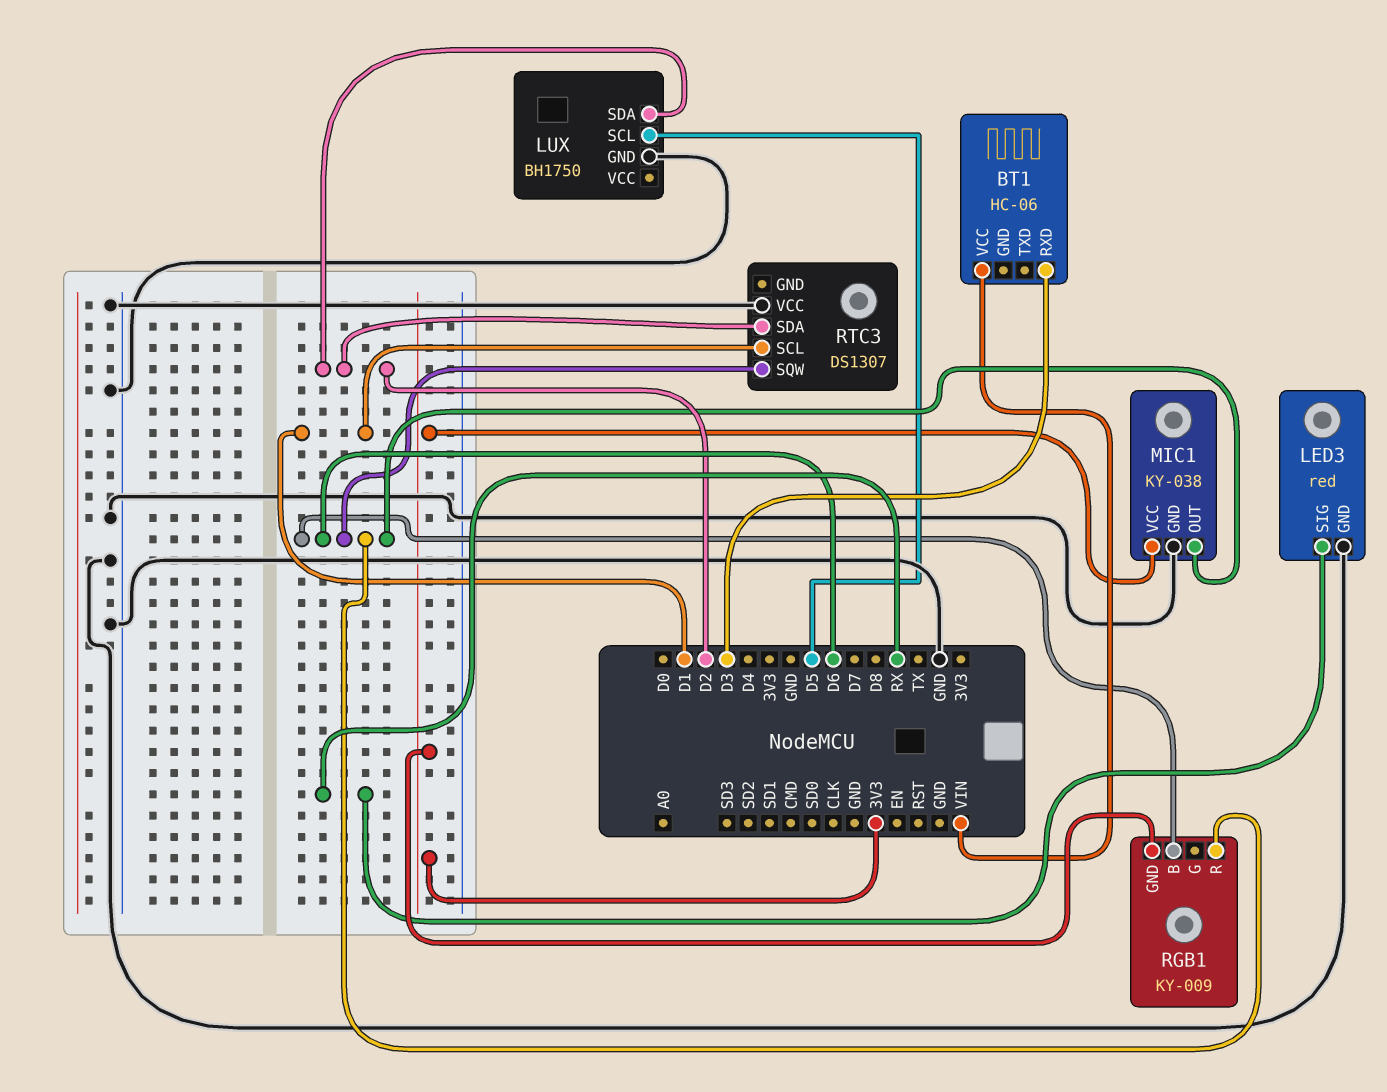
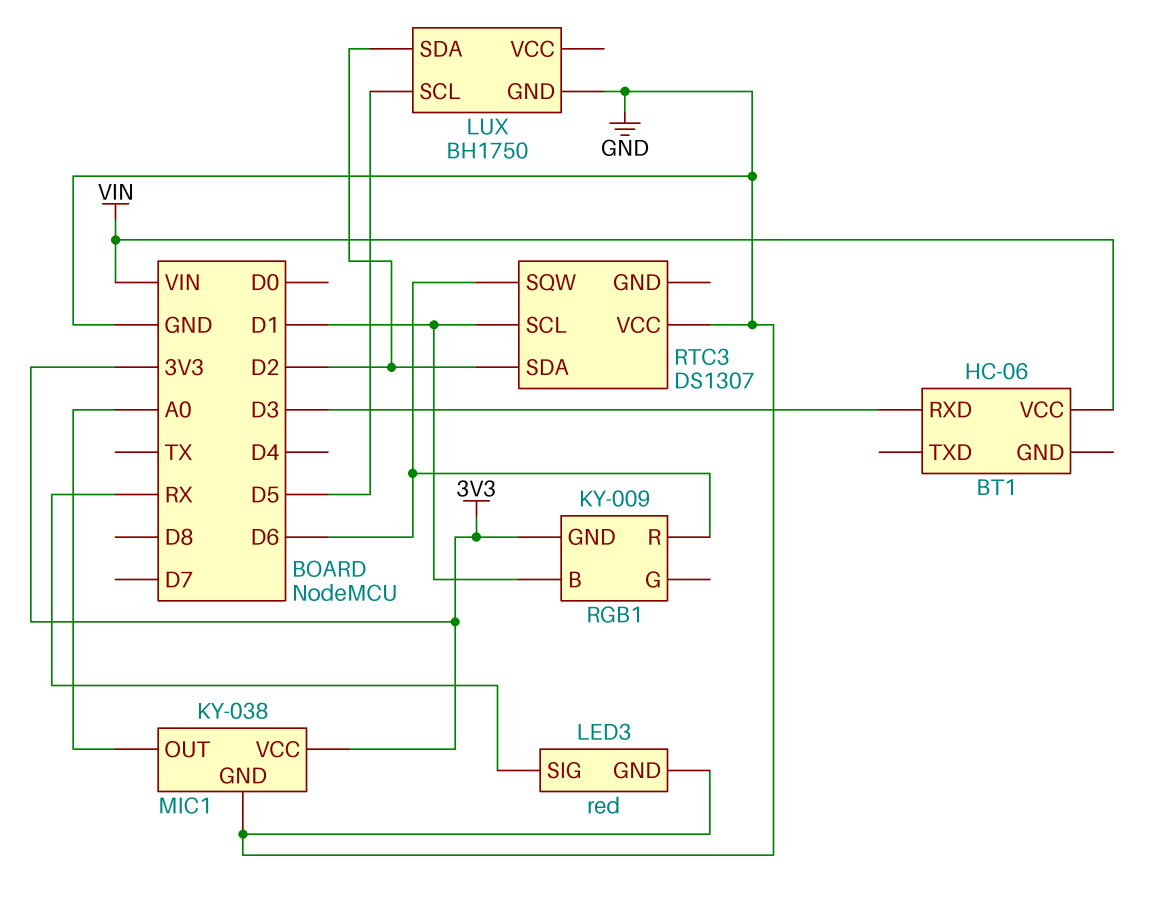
MIC1 pin OUT: D6 -> A0
RGB1 pin B: D6 -> D1

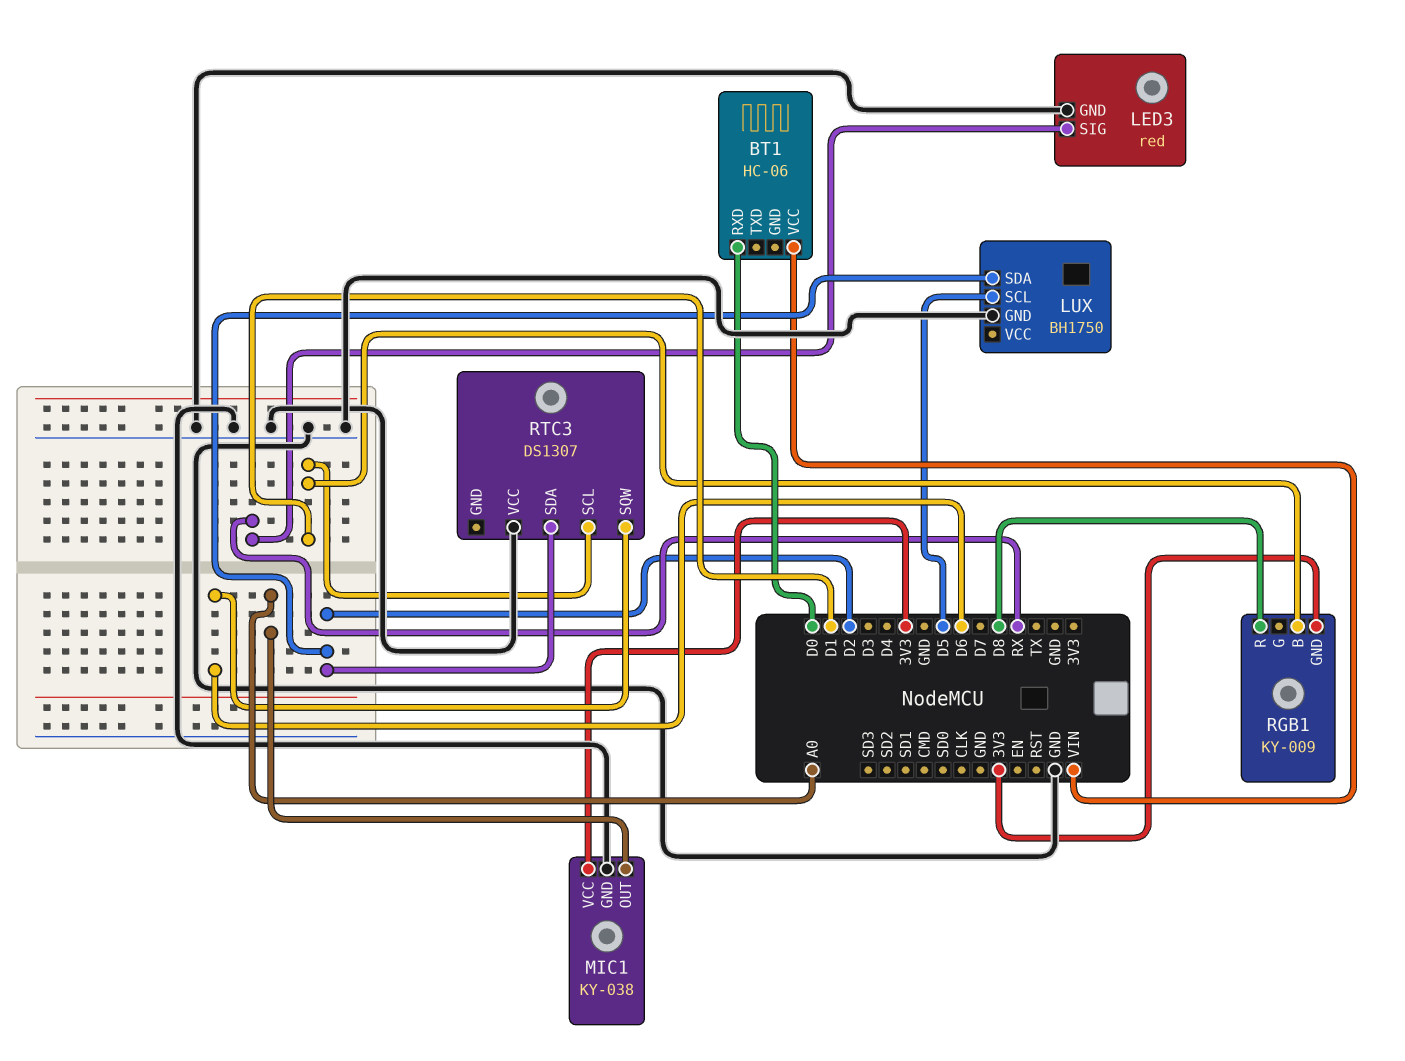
BT1 pin RXD: D3 -> D0
RGB1 pin R: D6 -> D8

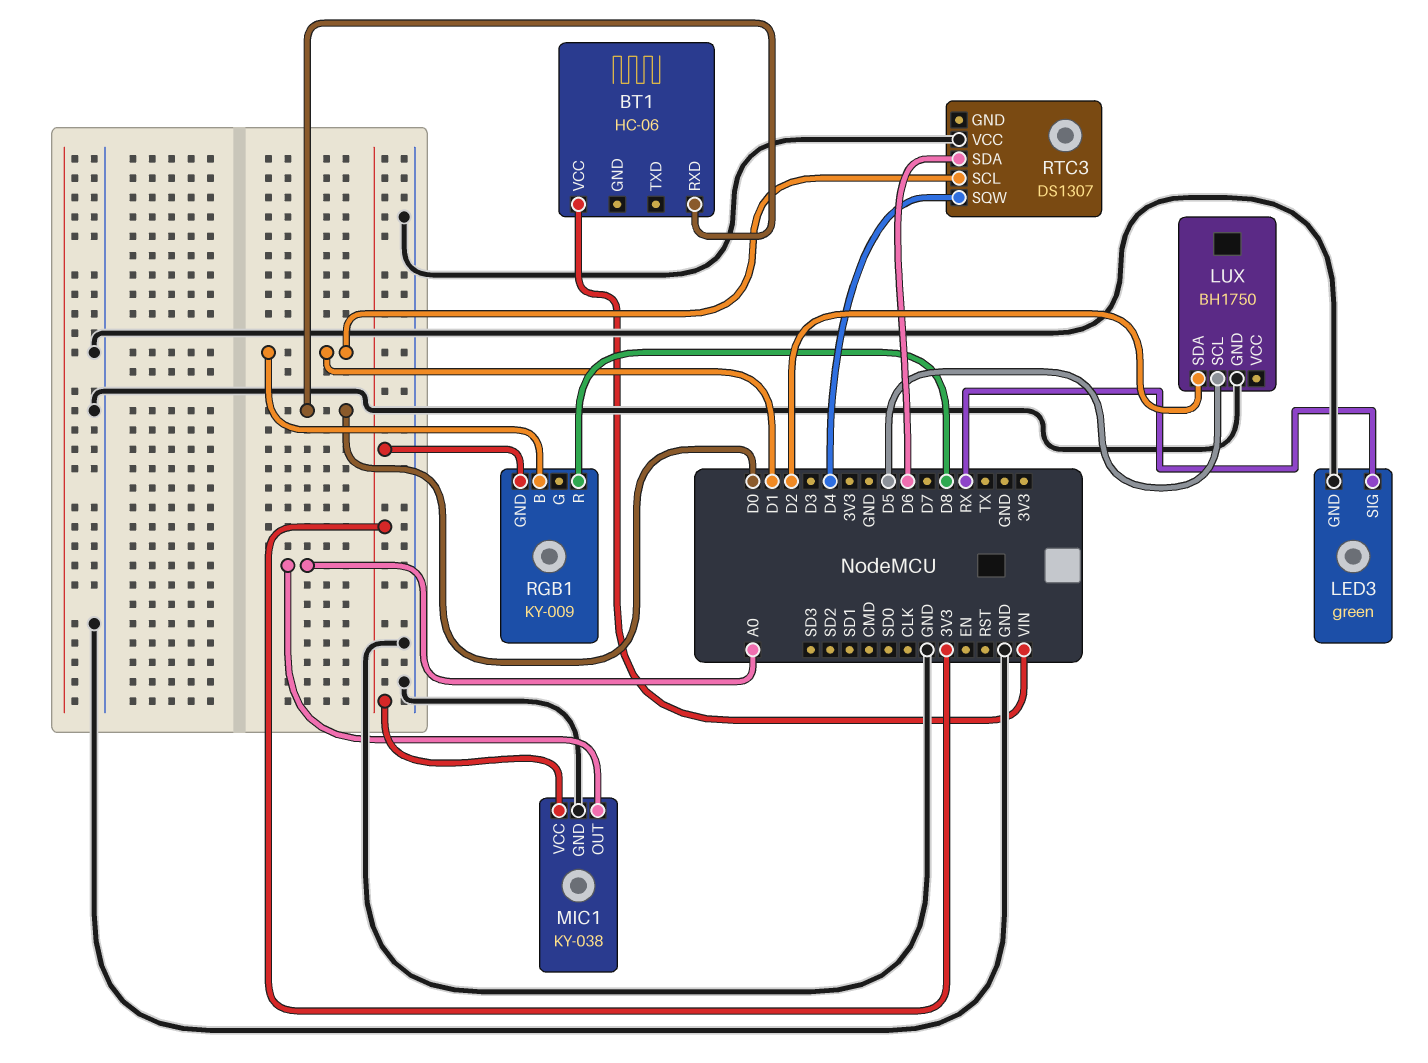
LED3: red -> green
RTC3 pin SDA: D2 -> D6
RTC3 pin SQW: D6 -> D4

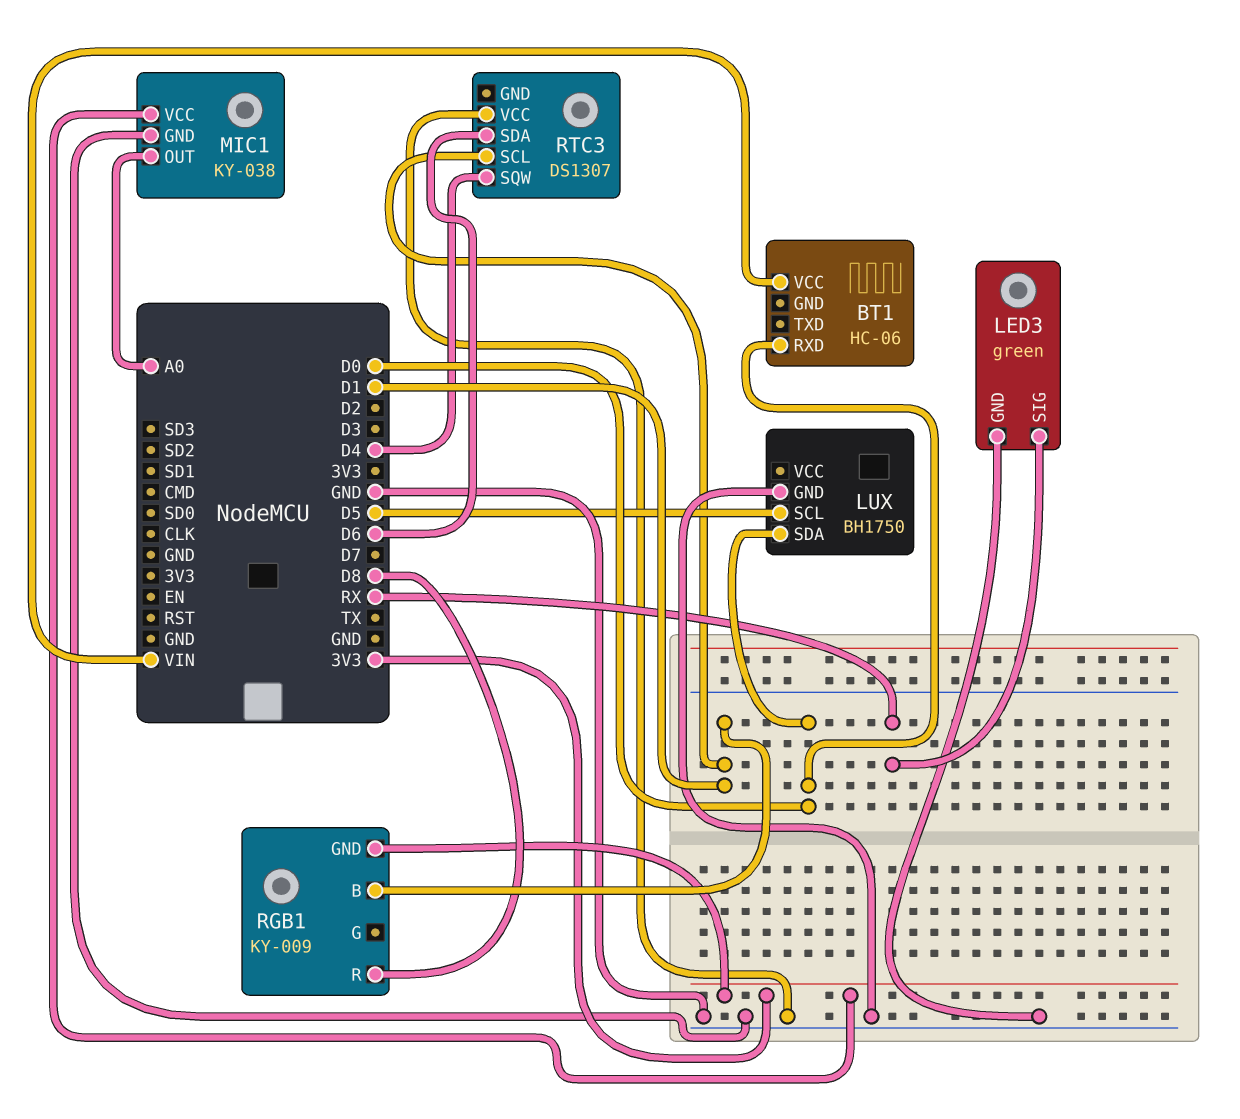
LUX pin SDA: D2 -> D0

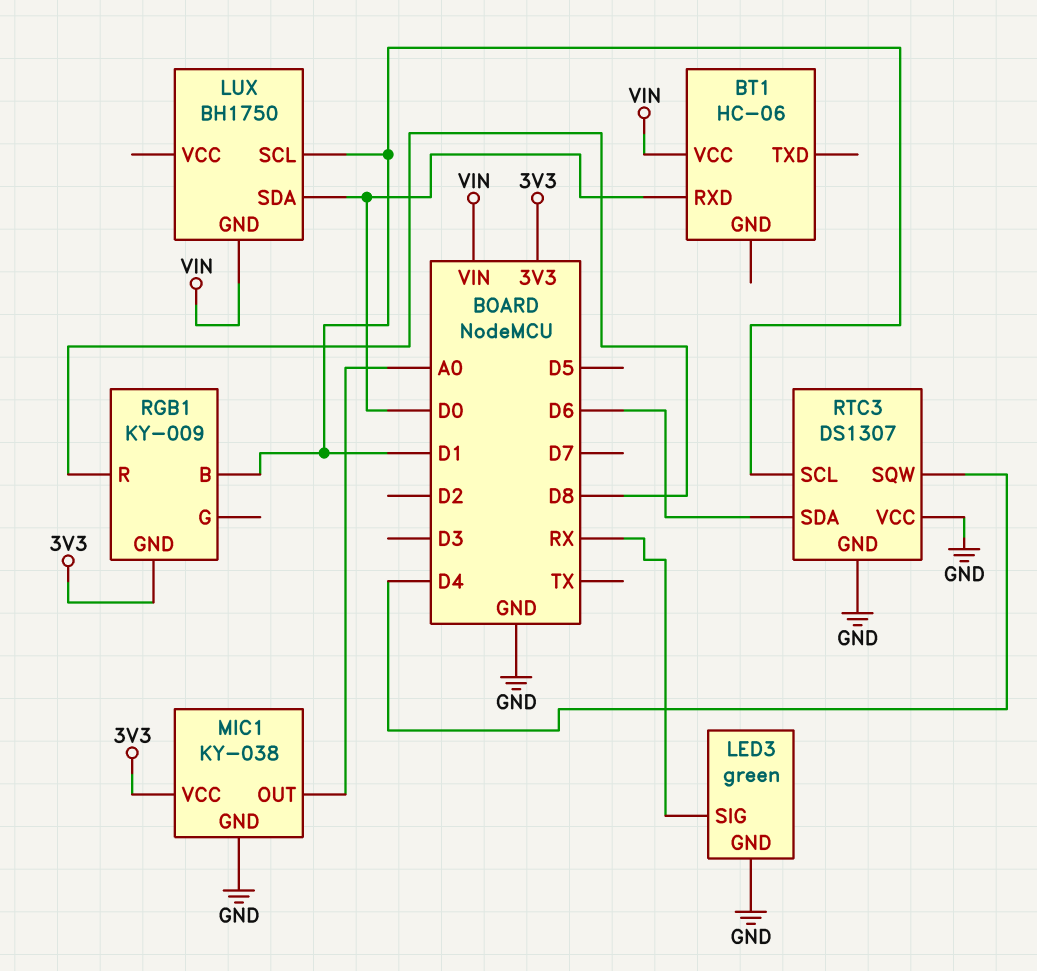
LUX pin GND: GND -> VIN
LUX pin SCL: D5 -> D1
RTC3 pin GND: none -> GND

